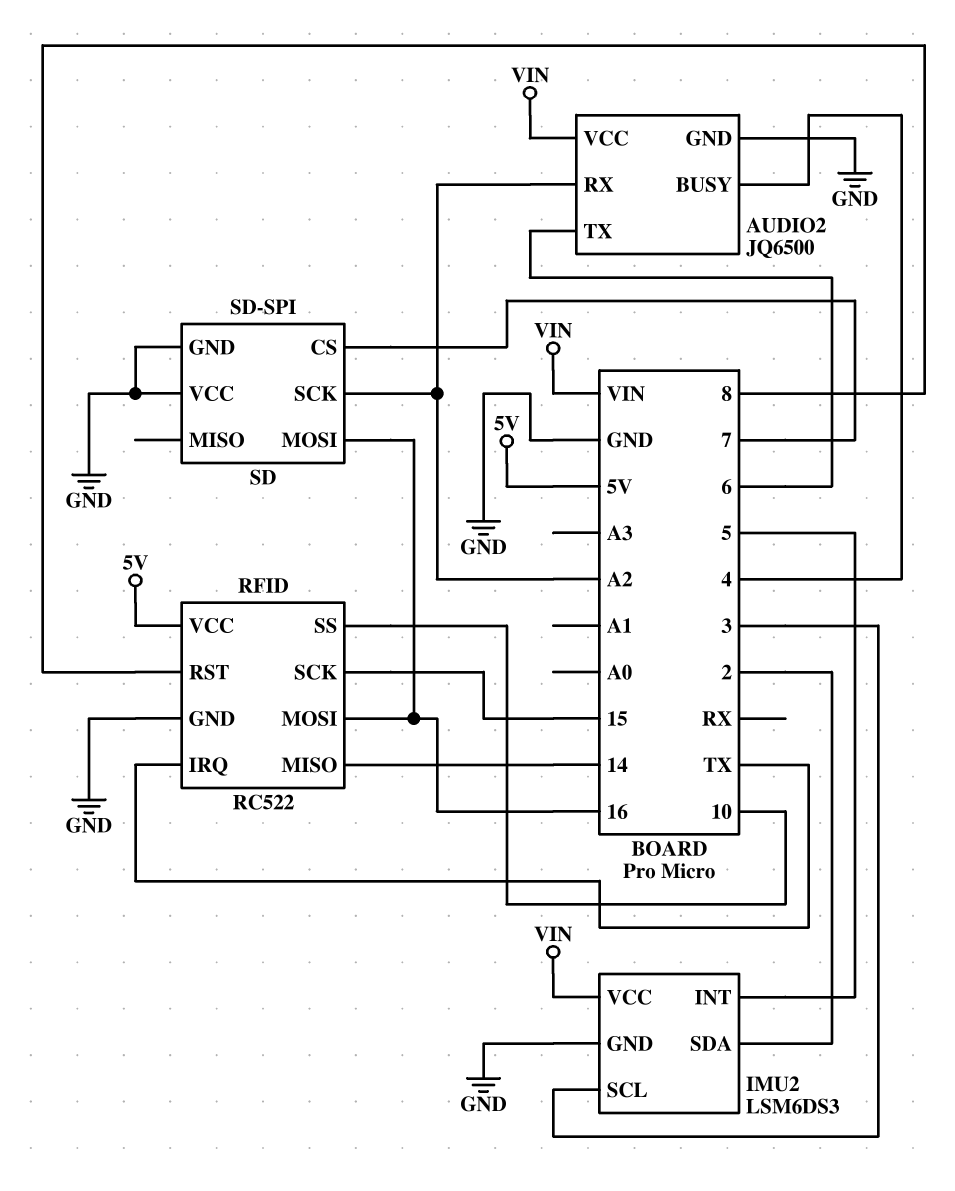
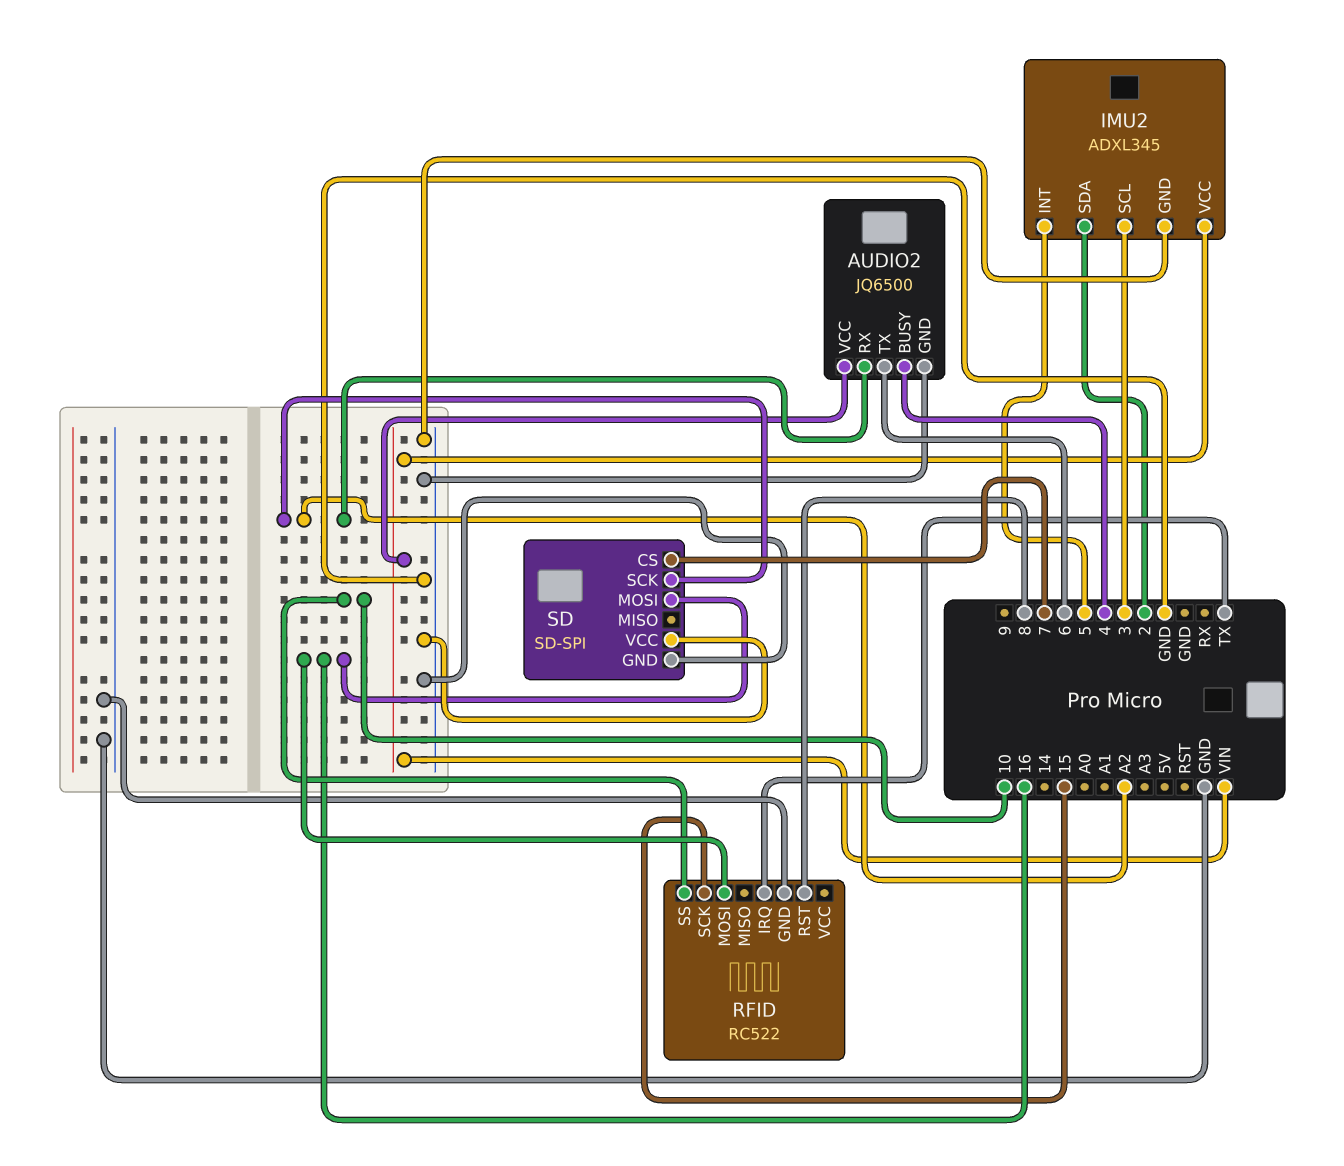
IMU2: LSM6DS3 -> ADXL345
RFID pin MISO: 14 -> none
RFID pin VCC: 5V -> none

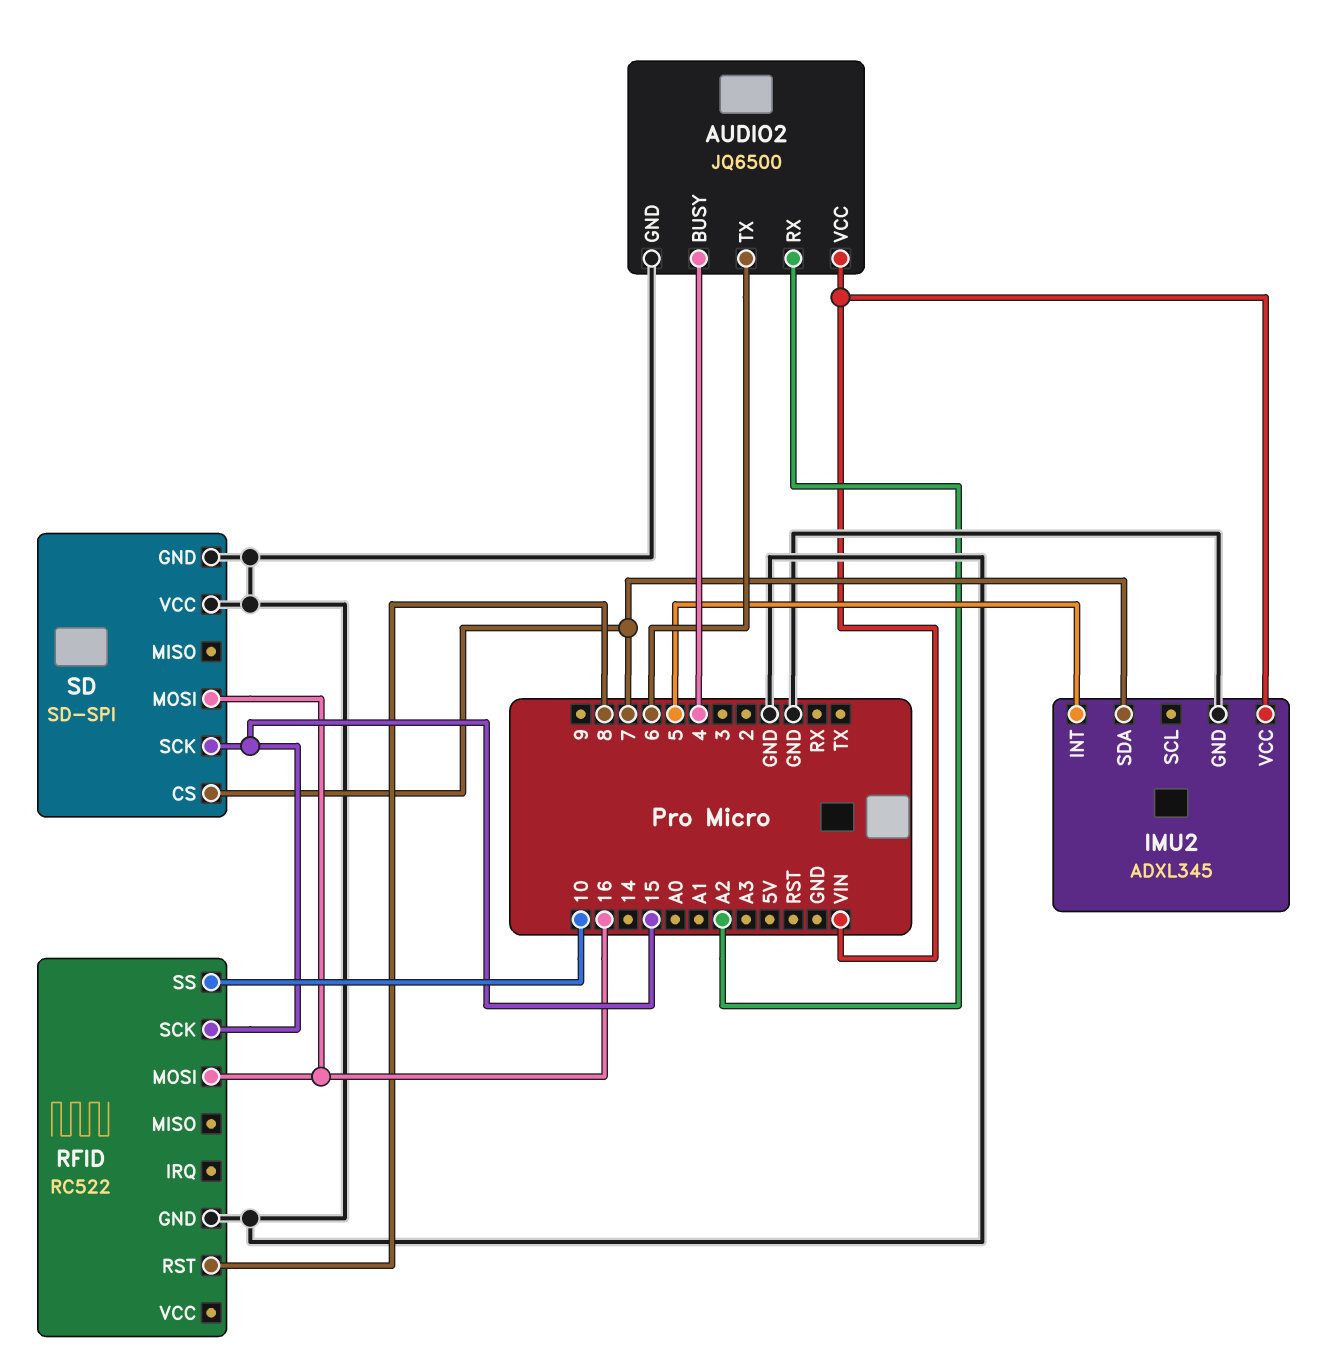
IMU2 pin SCL: 3 -> none
IMU2 pin SDA: 2 -> 7
RFID pin IRQ: TX -> none
SD pin SCK: A2 -> 15

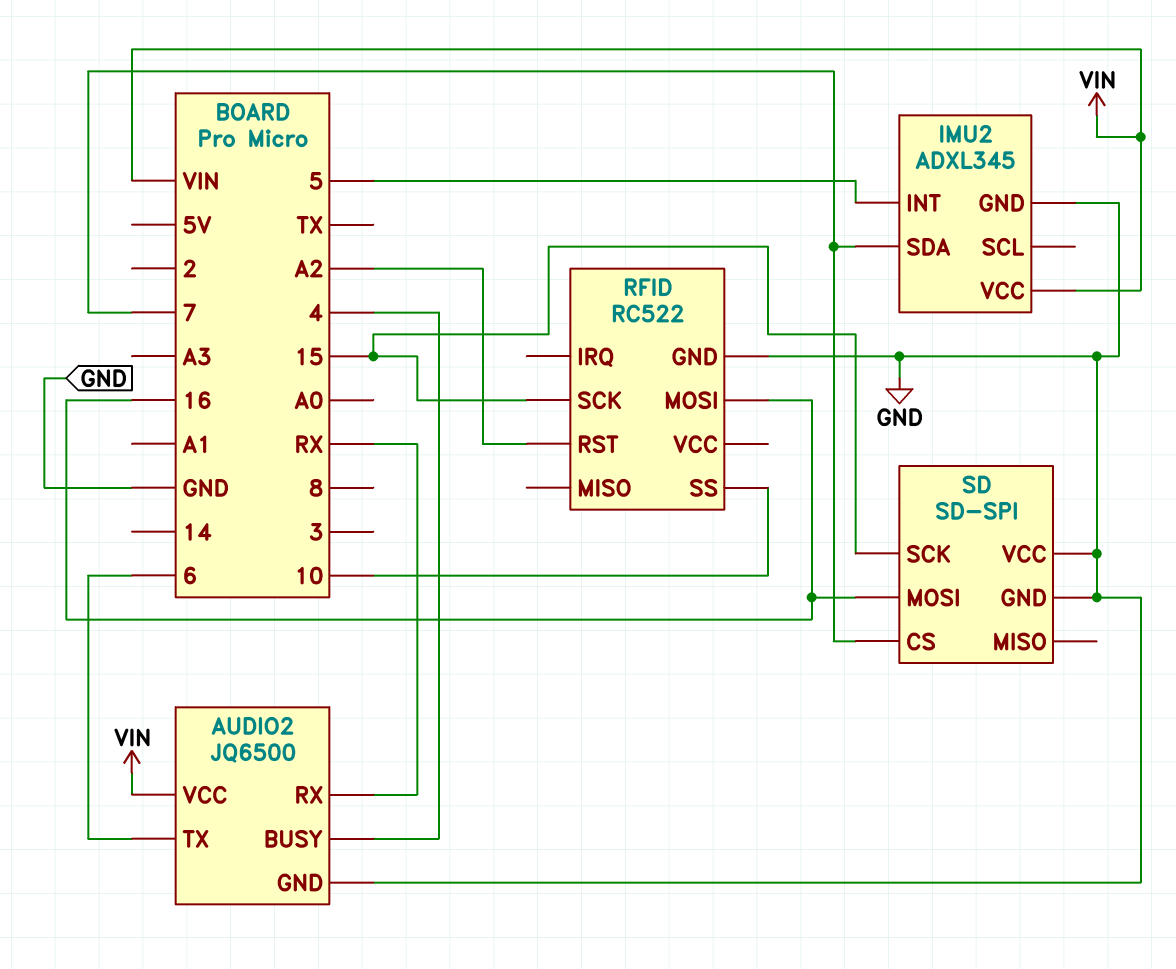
AUDIO2 pin RX: A2 -> RX
RFID pin RST: 8 -> A2

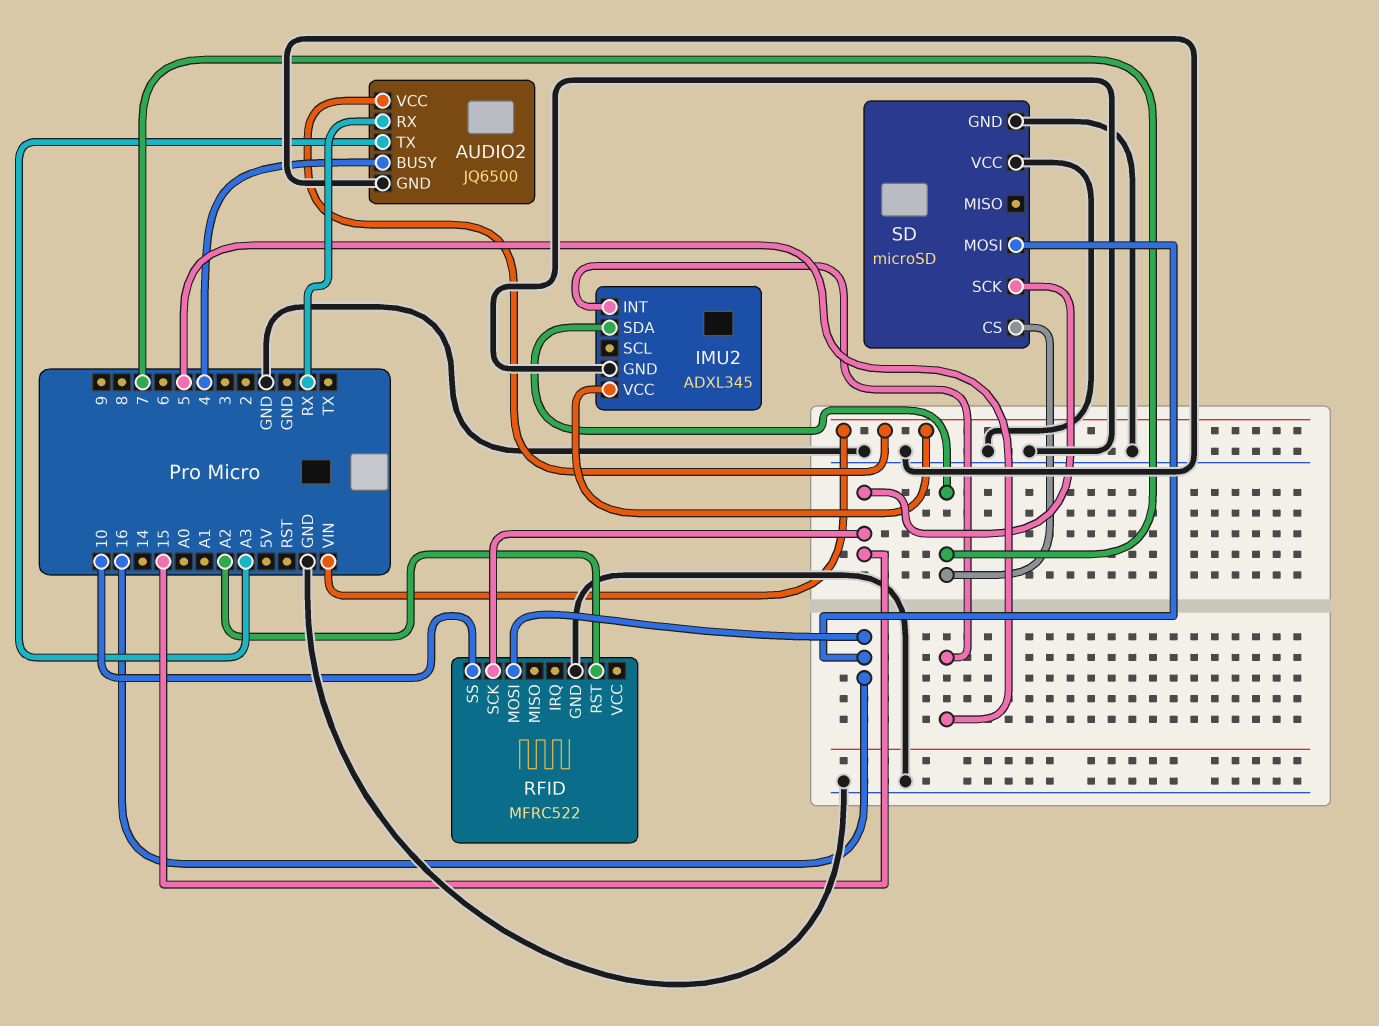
AUDIO2 pin TX: 6 -> A3
RFID: RC522 -> MFRC522
SD: SD-SPI -> microSD

